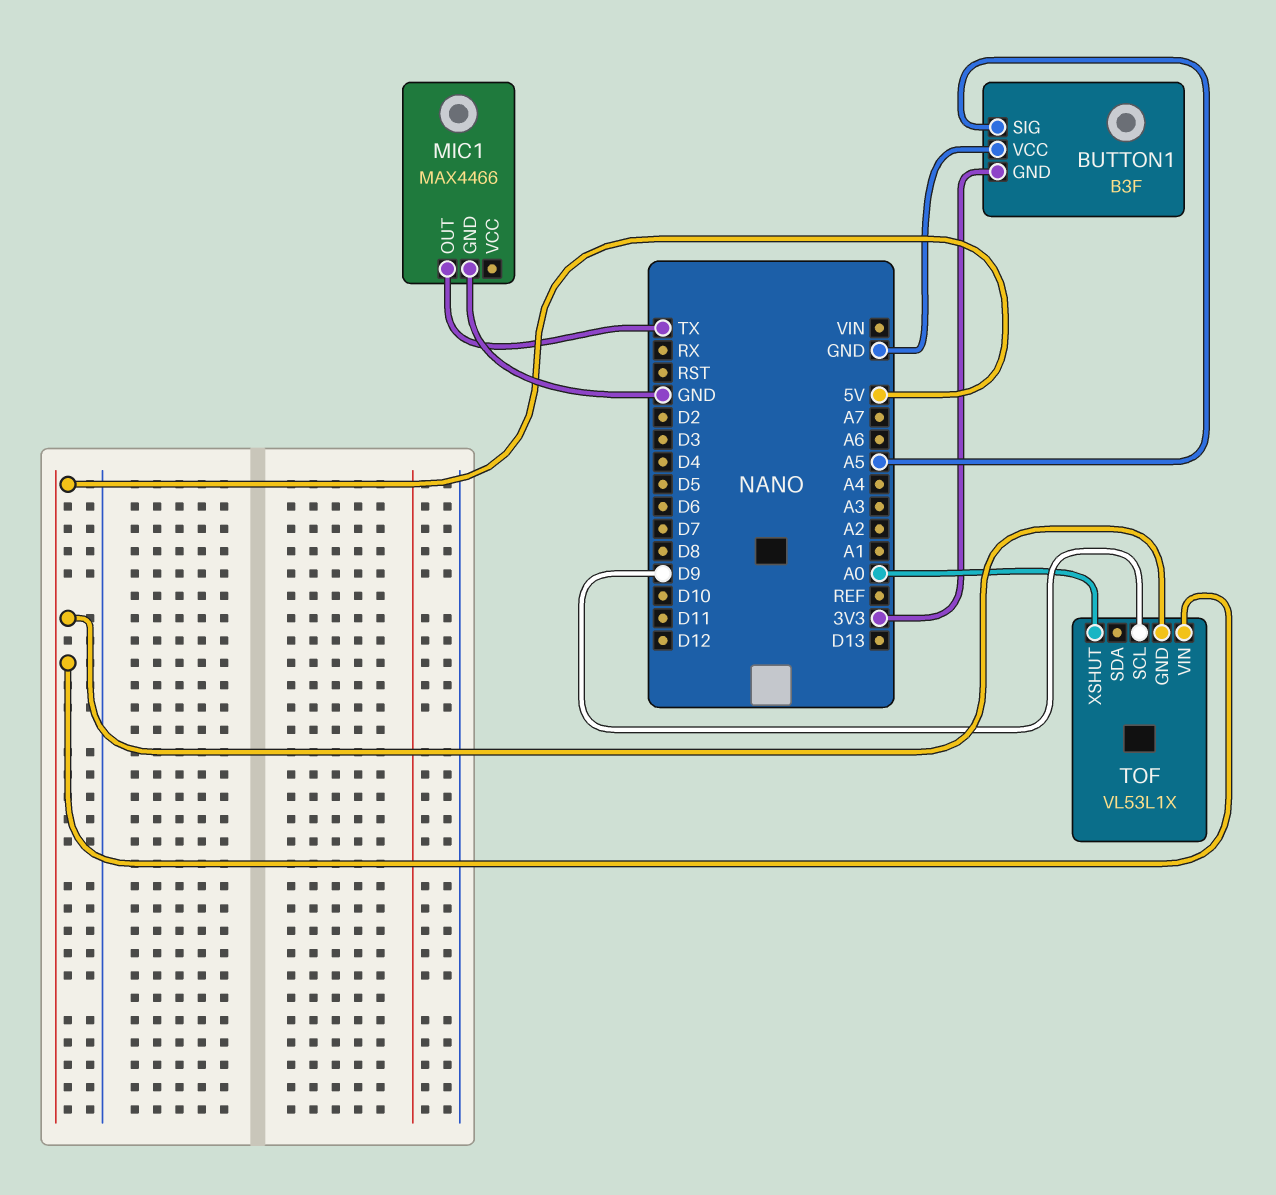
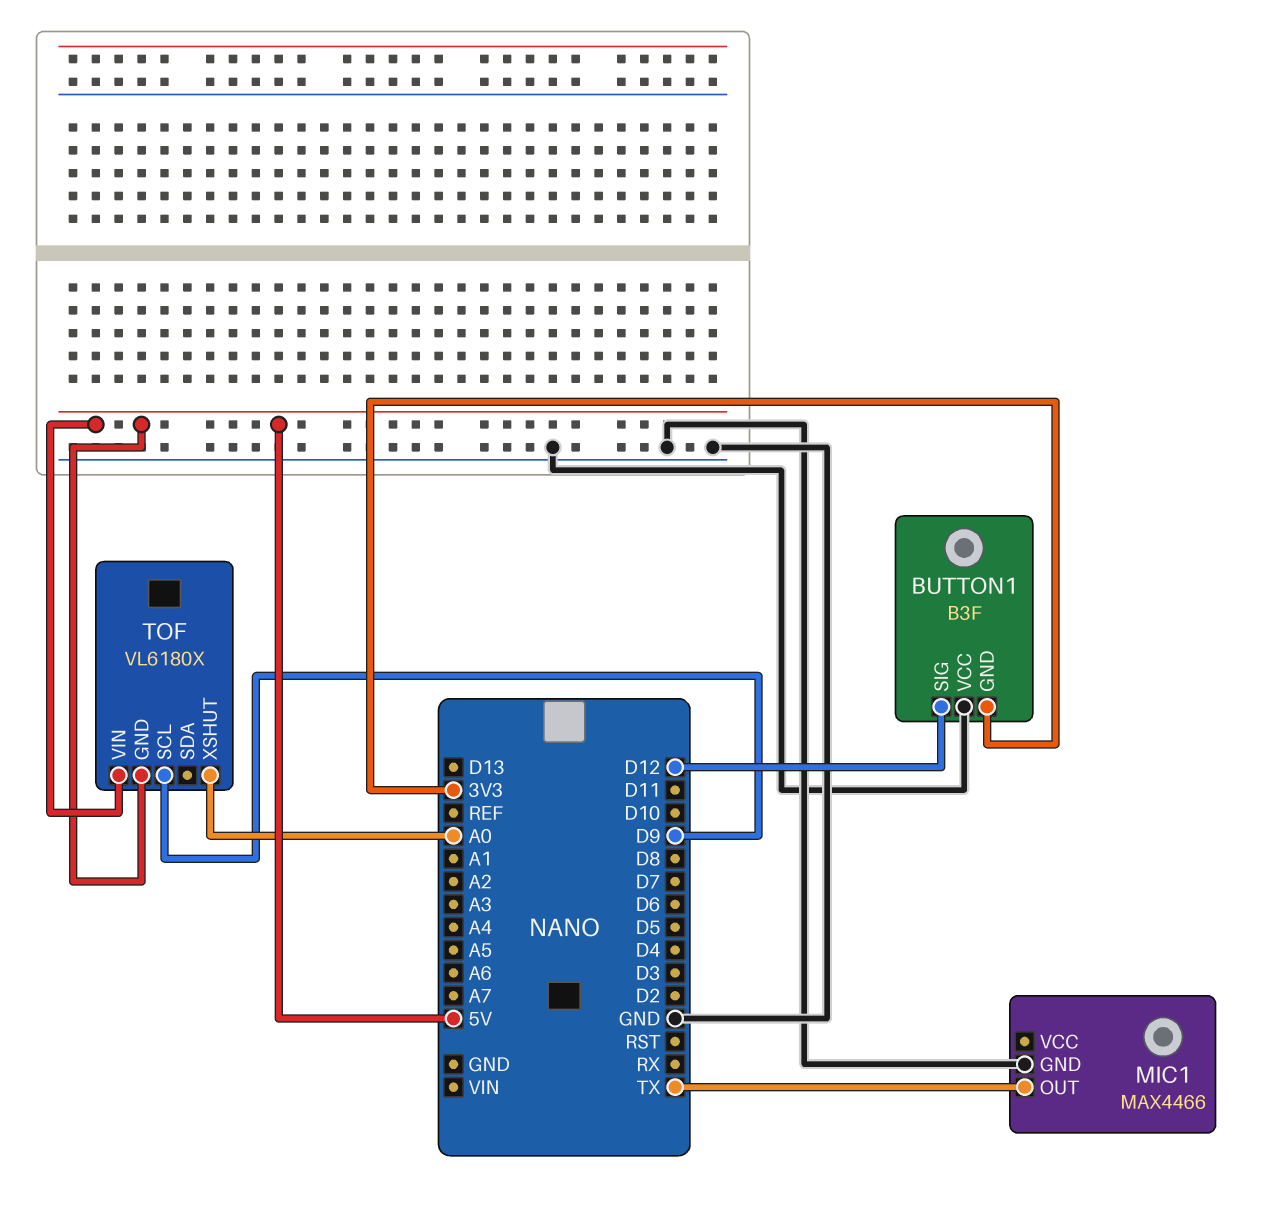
BUTTON1 pin SIG: A5 -> D12
TOF: VL53L1X -> VL6180X

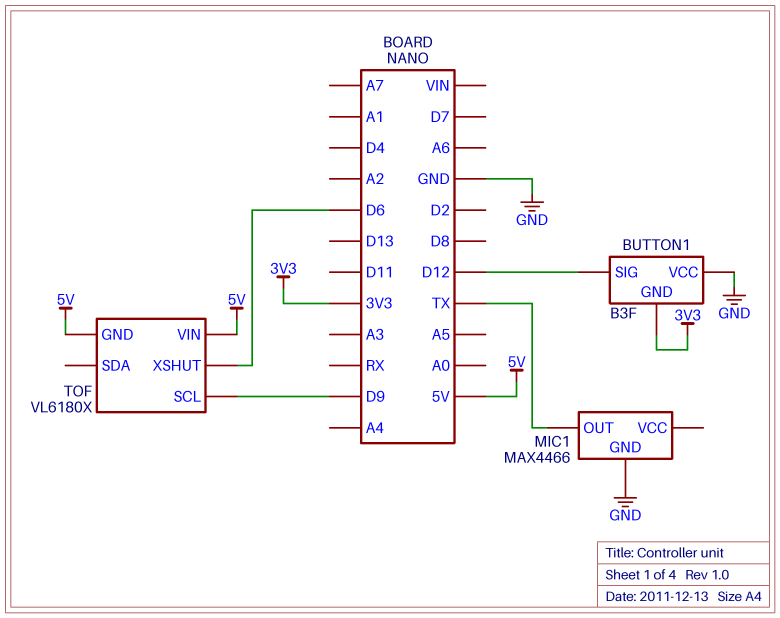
TOF pin XSHUT: A0 -> D6

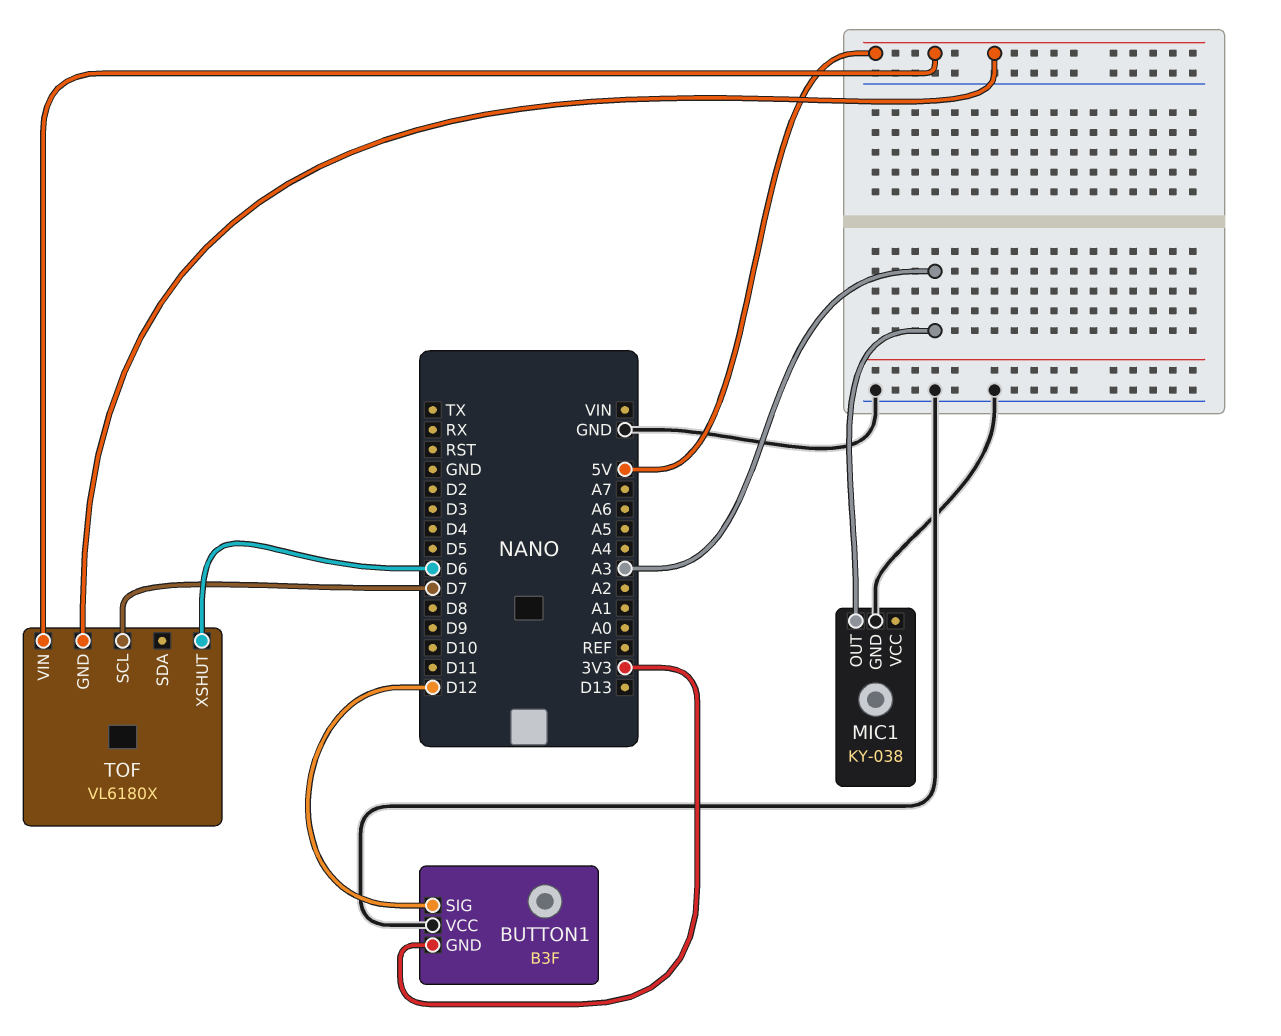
MIC1: MAX4466 -> KY-038
MIC1 pin OUT: TX -> A3
TOF pin SCL: D9 -> D7

